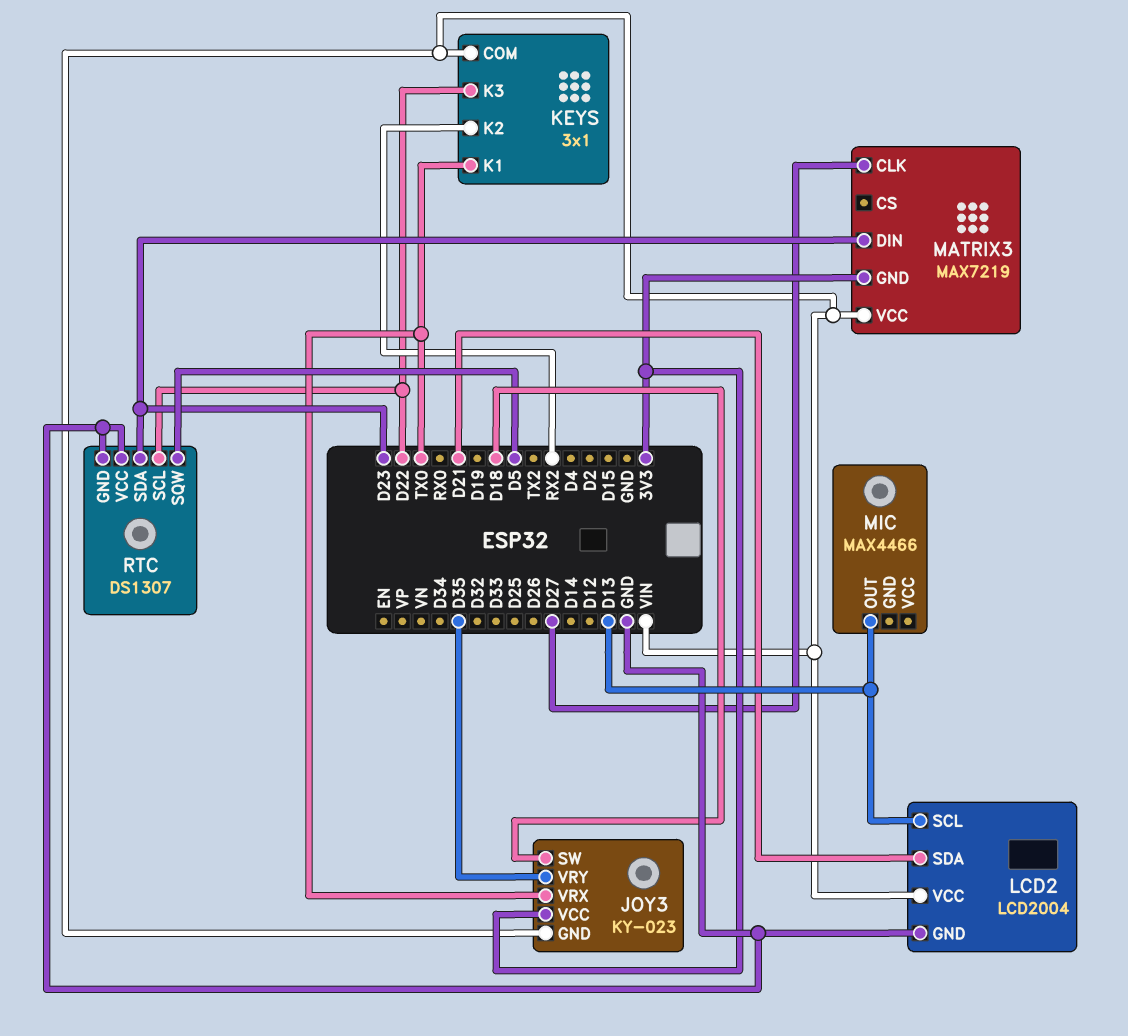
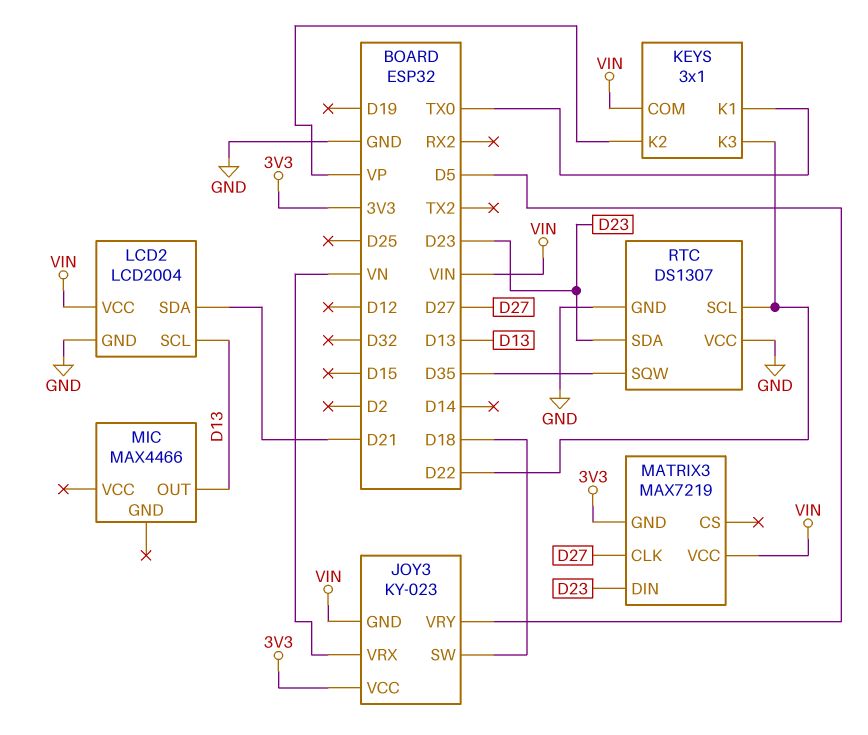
JOY3 pin VRX: TX0 -> VN
JOY3 pin VRY: D35 -> D5
KEYS pin K2: RX2 -> VP
RTC pin SQW: D5 -> D35

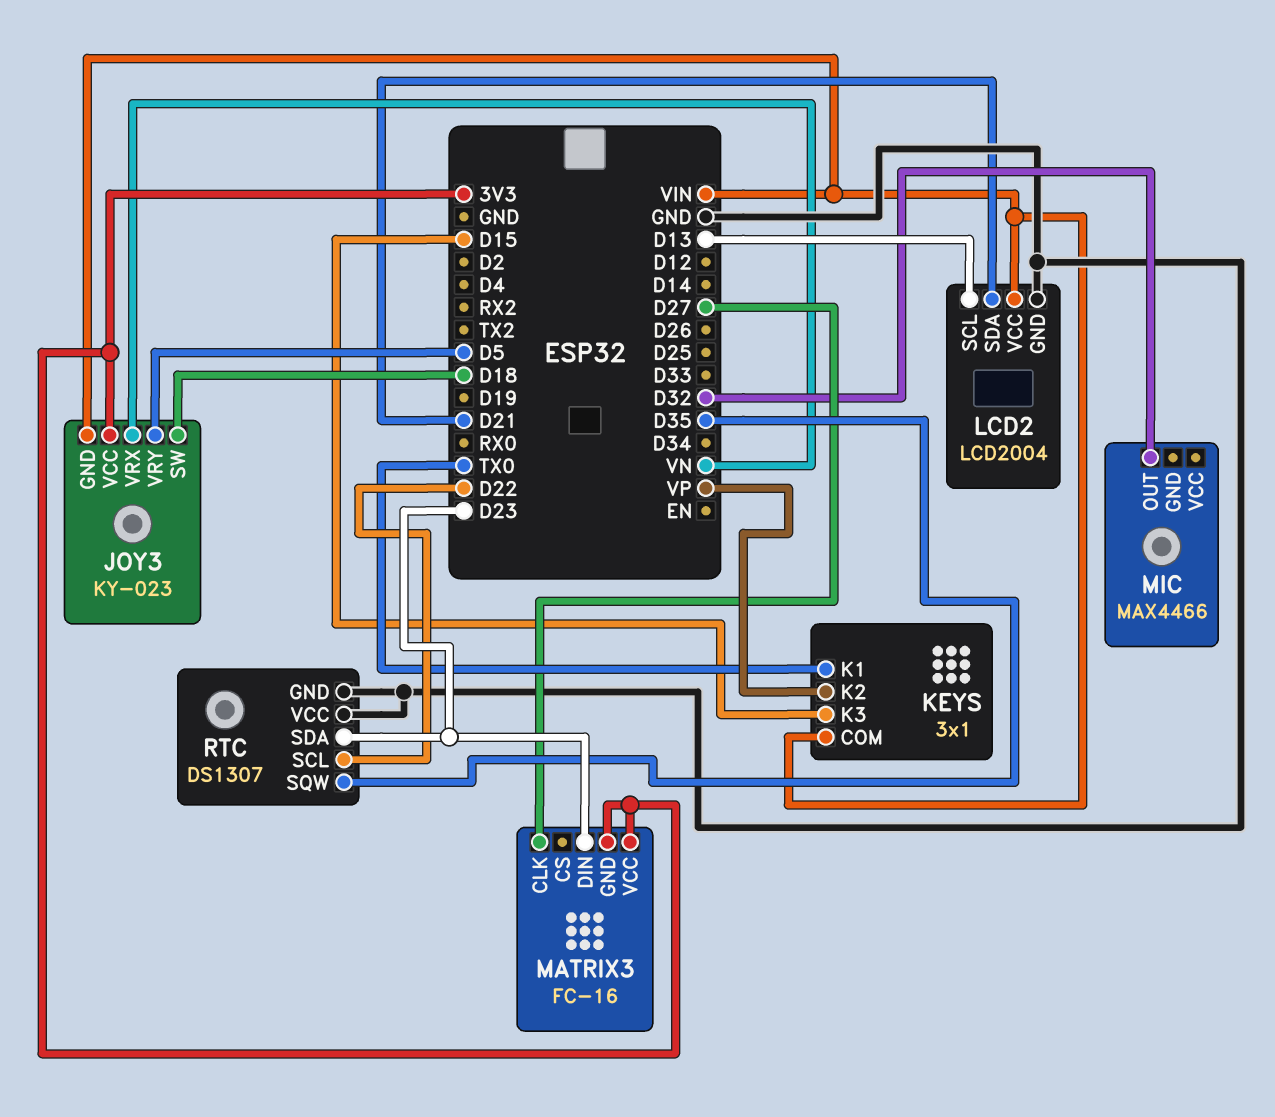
KEYS pin K3: D22 -> D15
MATRIX3: MAX7219 -> FC-16
MATRIX3 pin VCC: VIN -> 3V3
MIC pin OUT: D13 -> D32

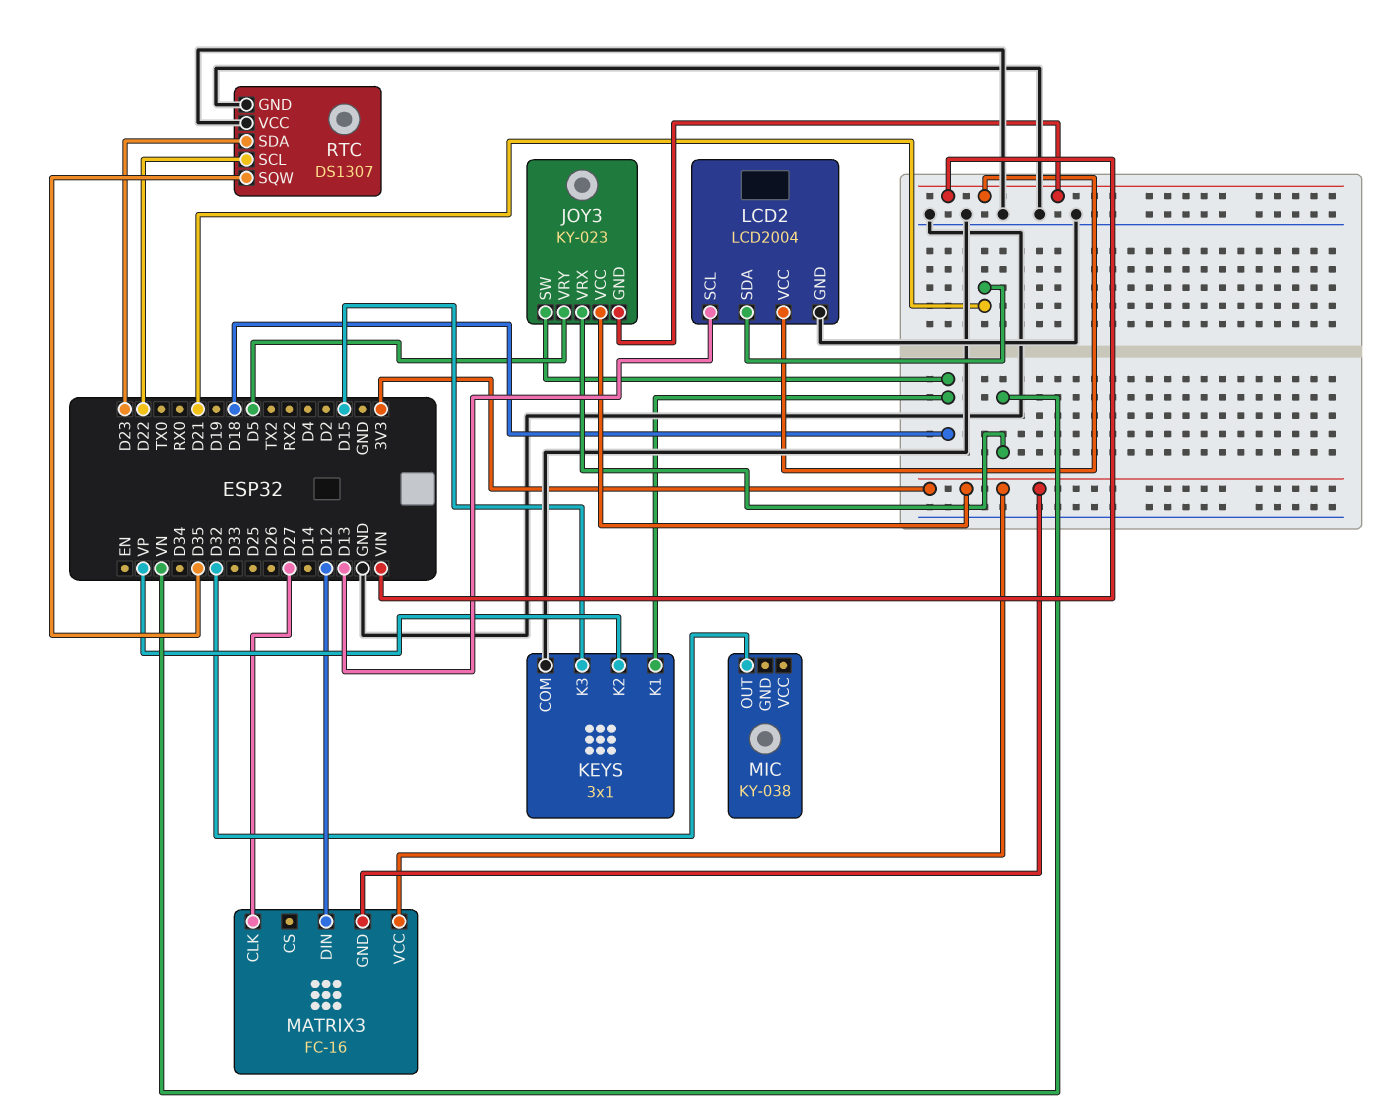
KEYS pin COM: VIN -> GND
KEYS pin K1: TX0 -> D18
MATRIX3 pin DIN: D23 -> D12
MIC: MAX4466 -> KY-038

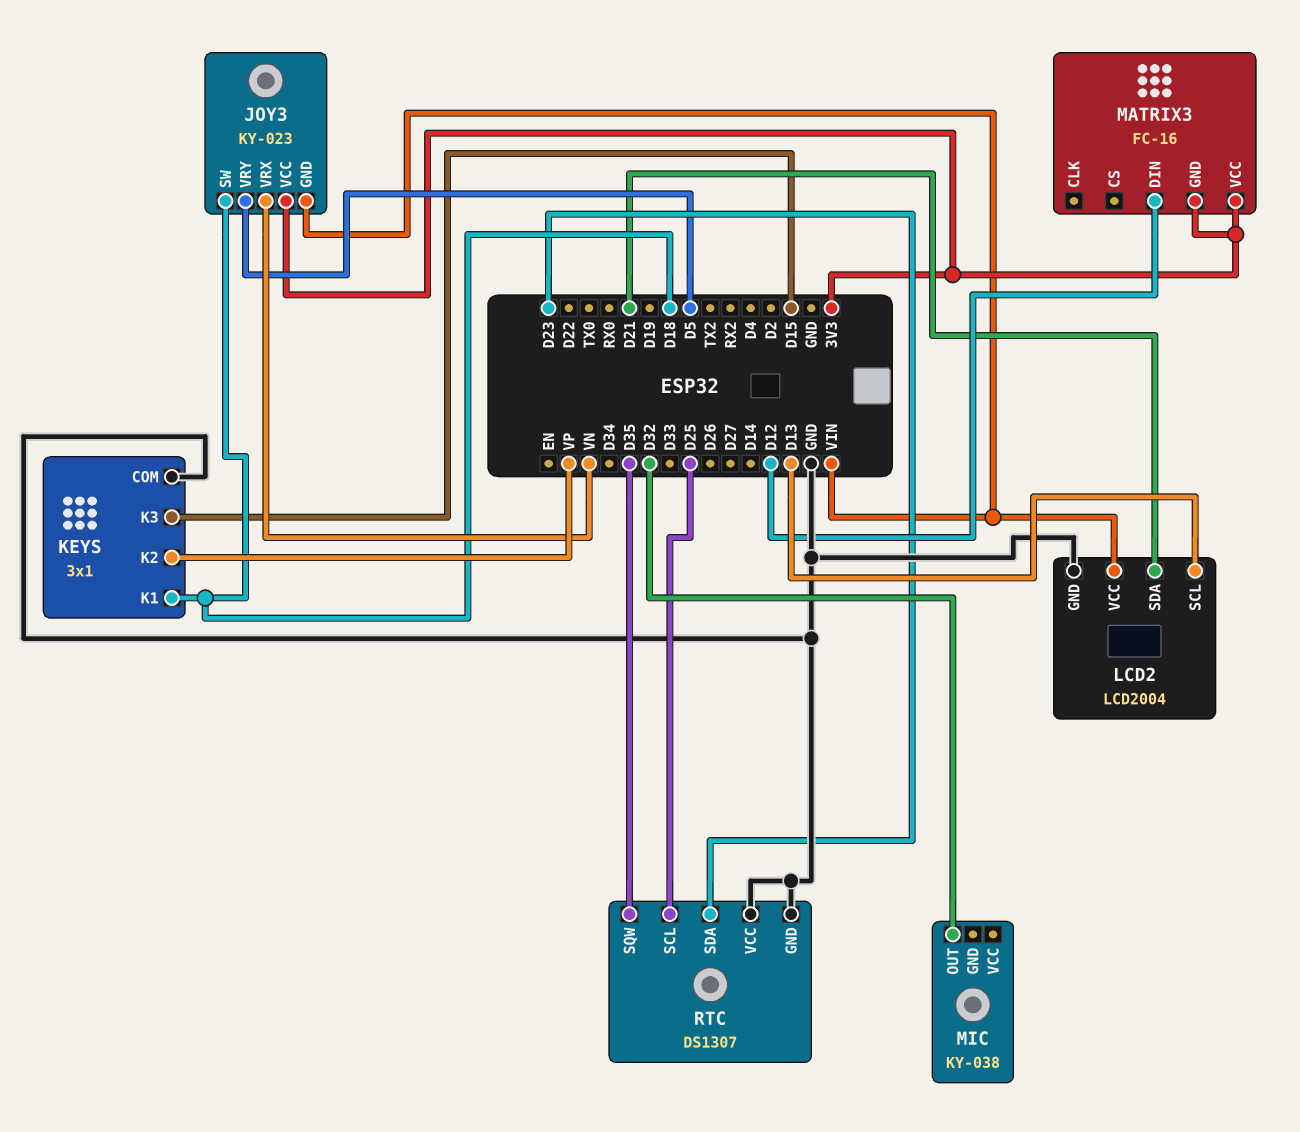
MATRIX3 pin CLK: D27 -> none
RTC pin SCL: D22 -> D25

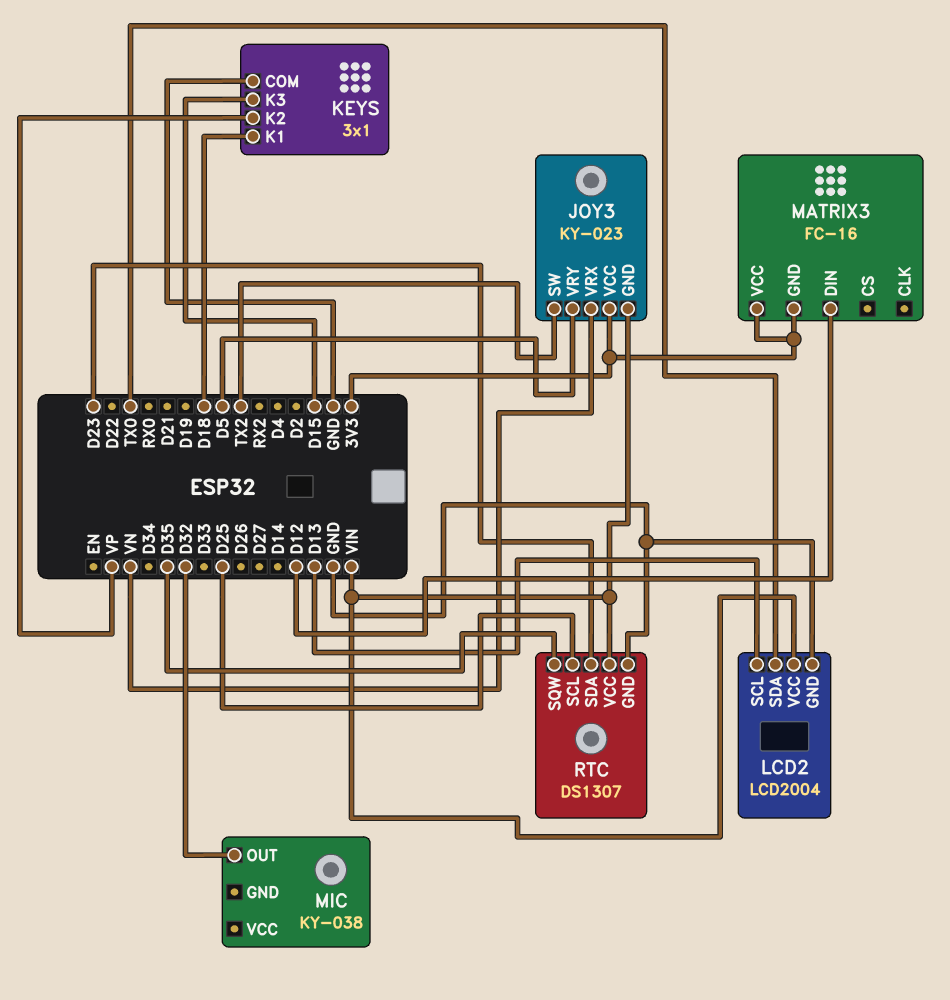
JOY3 pin SW: D18 -> TX2
LCD2 pin SDA: D21 -> TX0
RTC pin VCC: GND -> VIN

